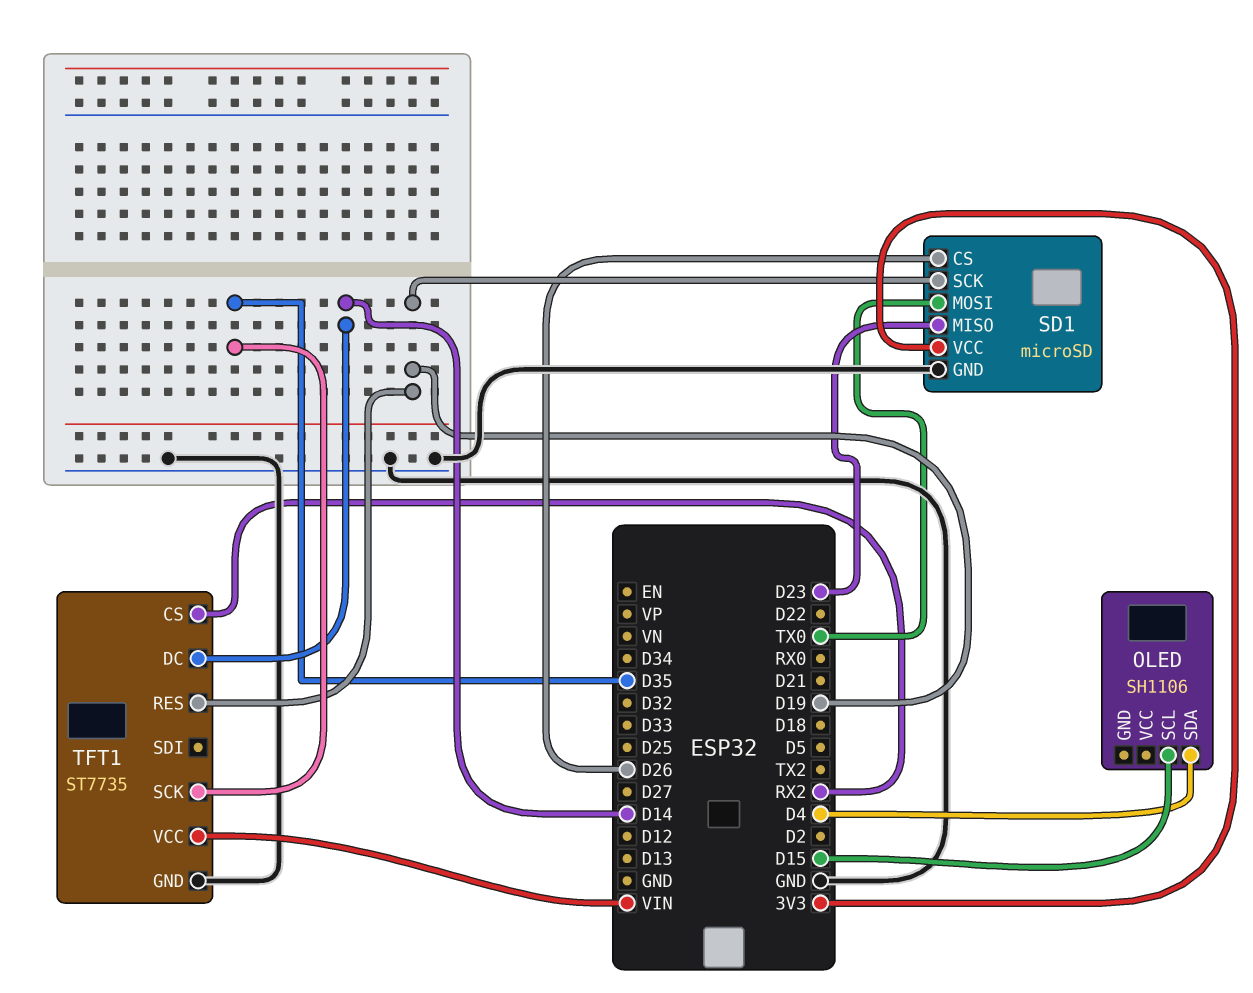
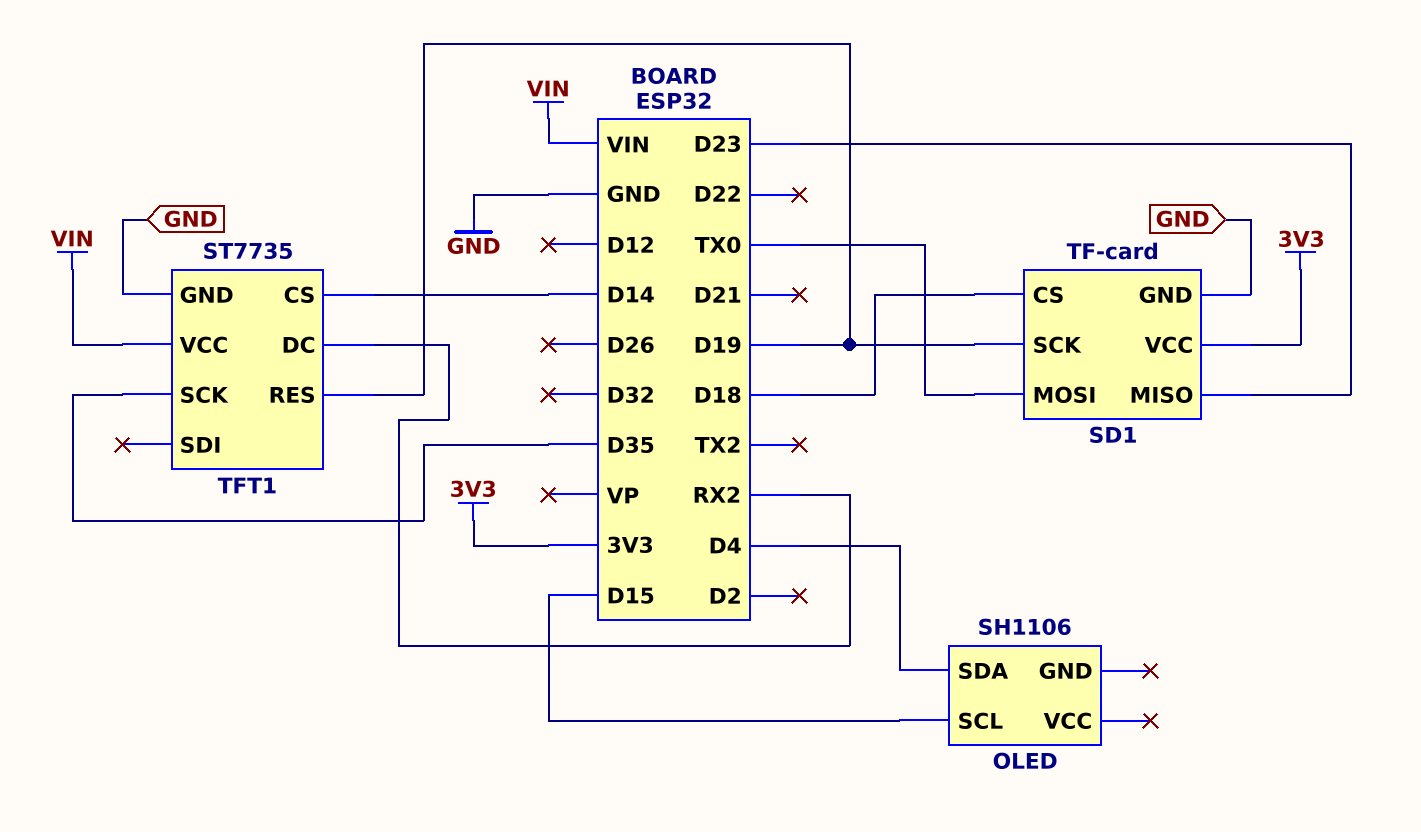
SD1: microSD -> TF-card
SD1 pin CS: D26 -> D18
TFT1 pin CS: RX2 -> D14
TFT1 pin DC: D14 -> RX2

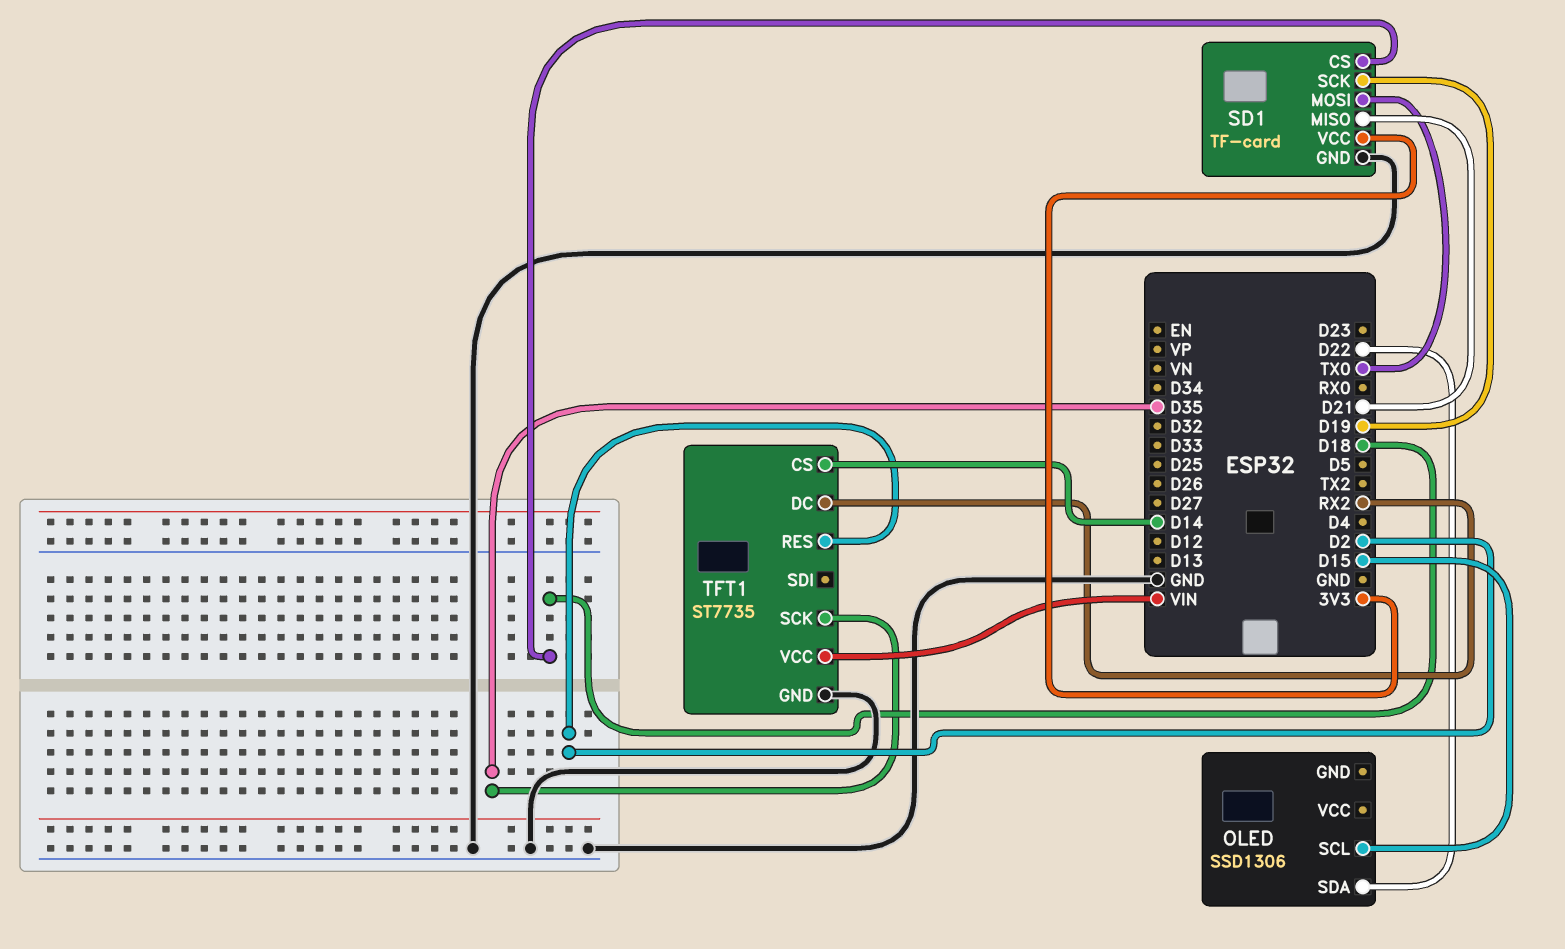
OLED: SH1106 -> SSD1306
OLED pin SDA: D4 -> D22
SD1 pin MISO: D23 -> D21
TFT1 pin RES: D19 -> D2

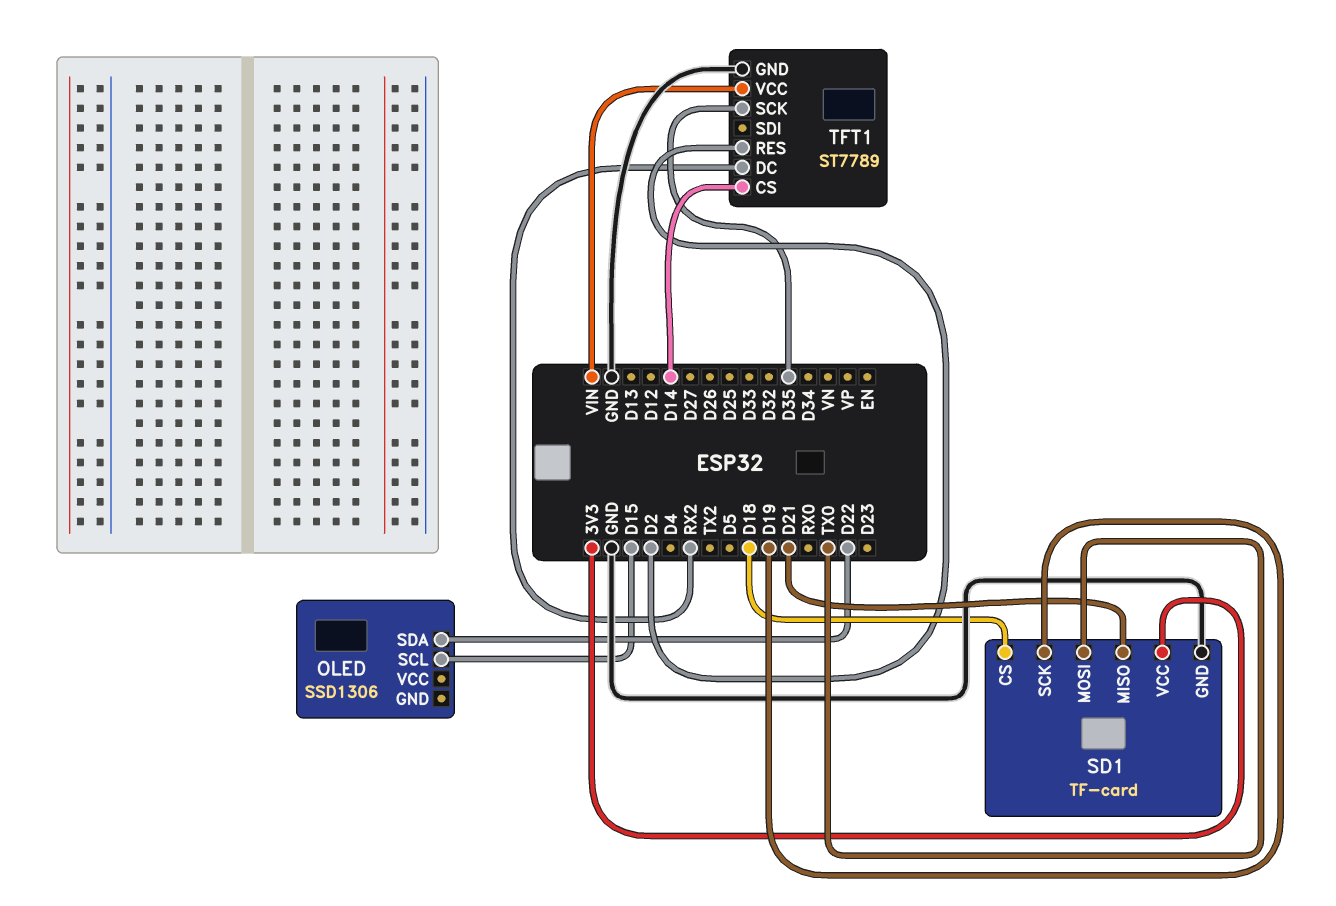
TFT1: ST7735 -> ST7789

